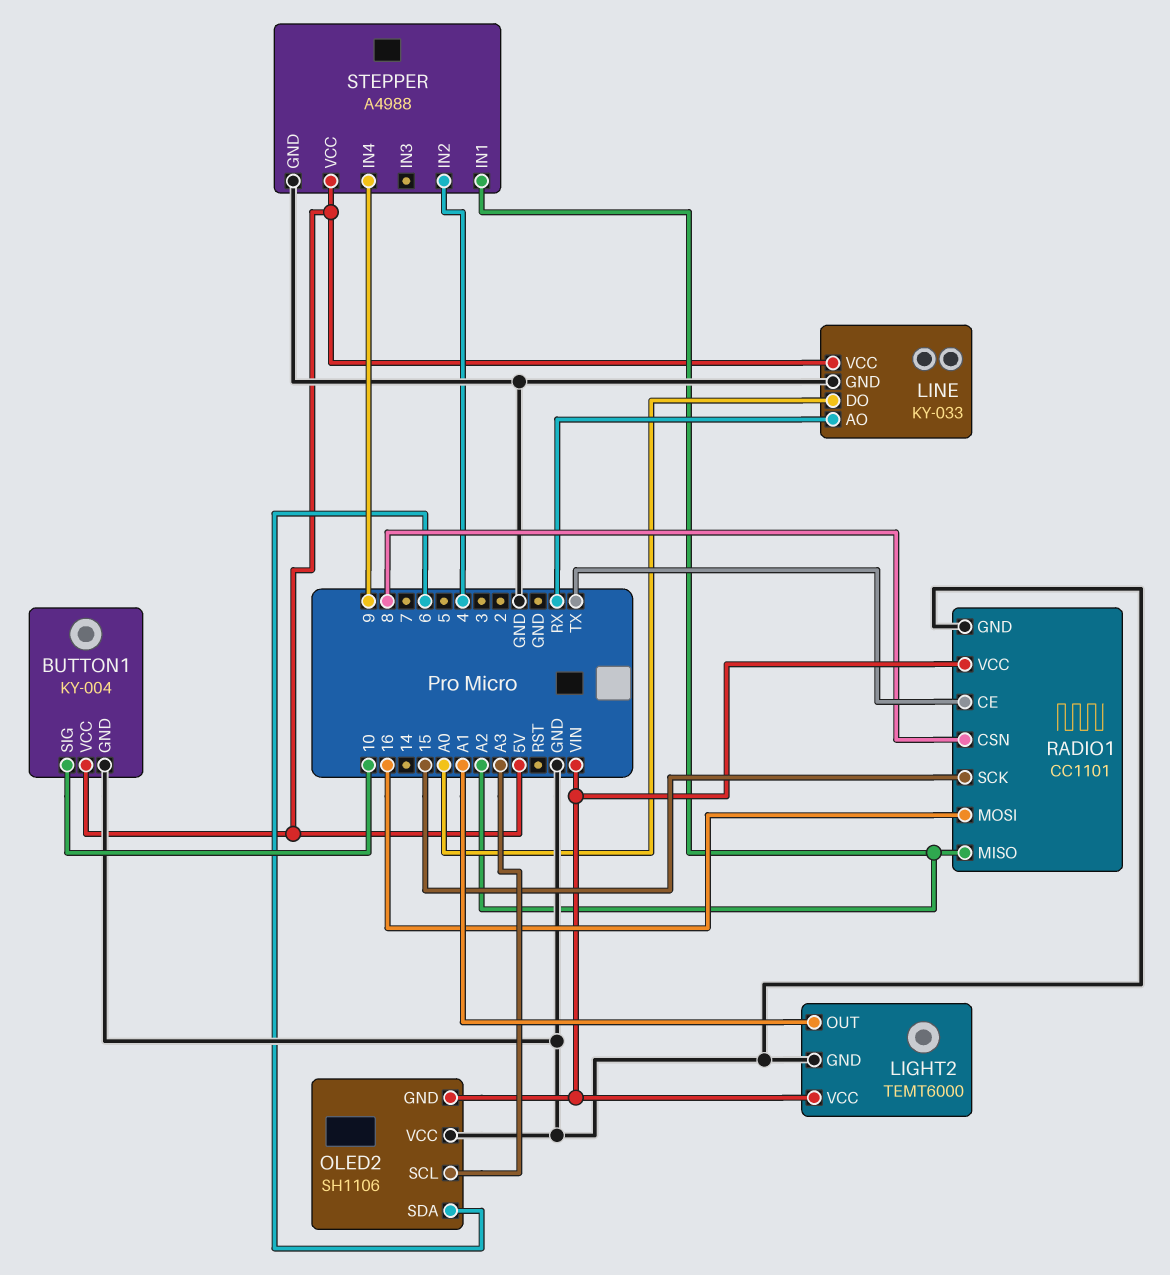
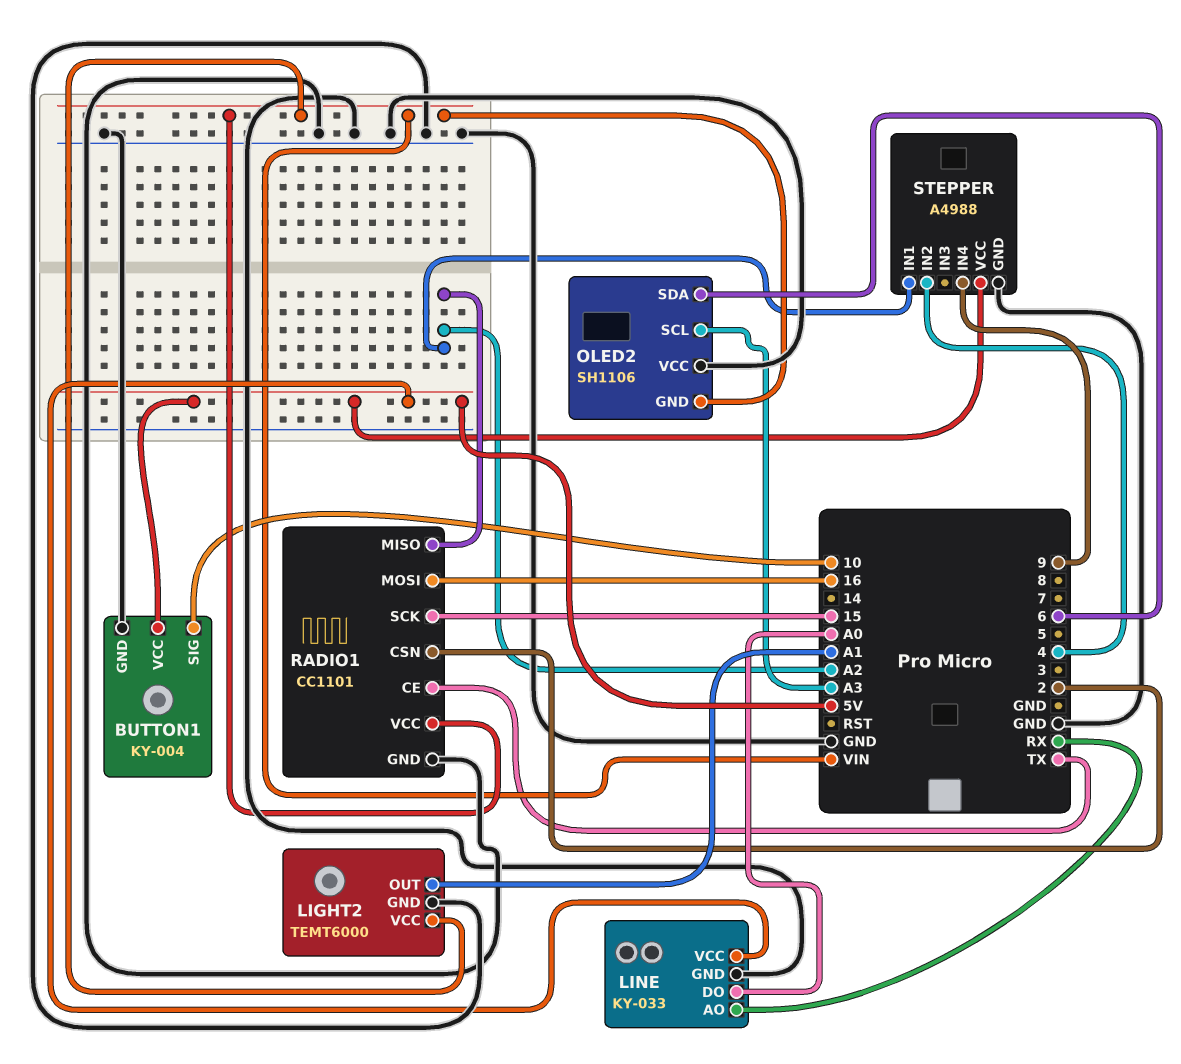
RADIO1 pin CSN: 8 -> 2

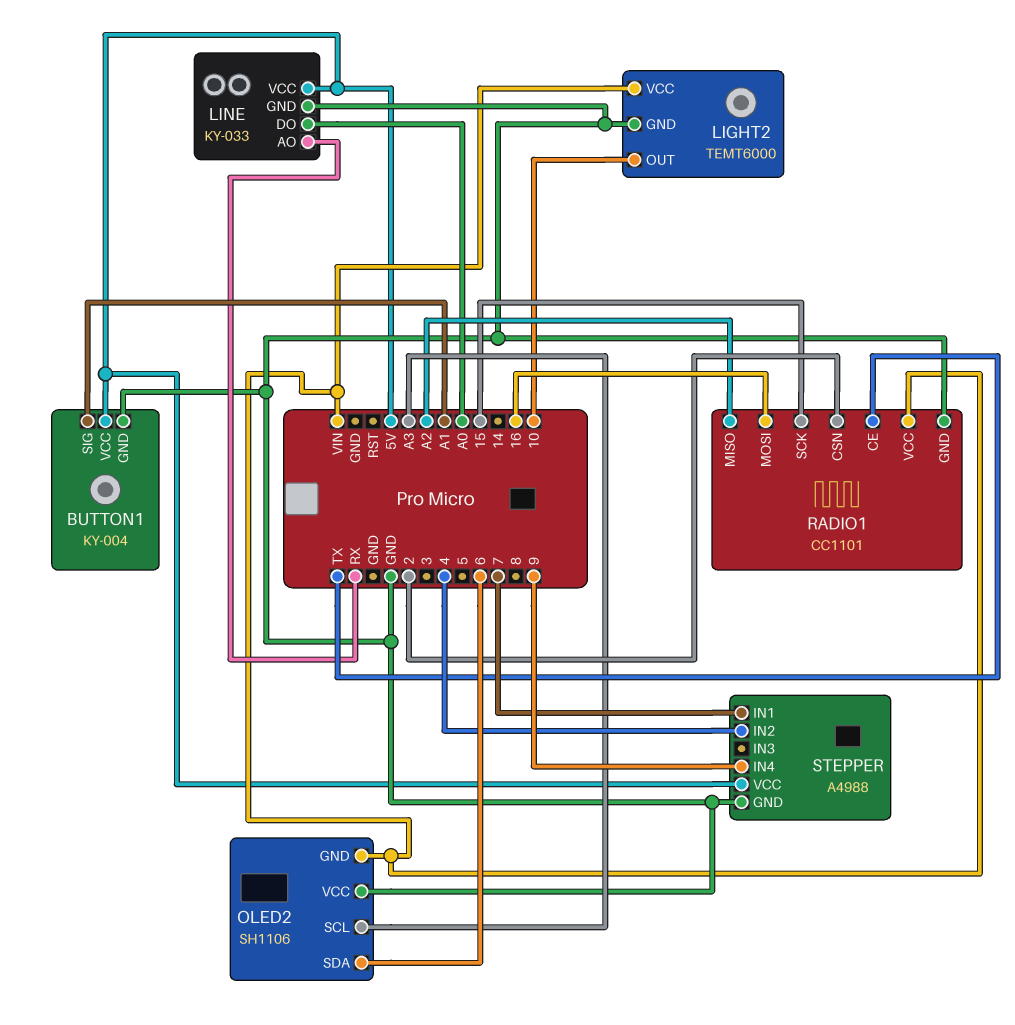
BUTTON1 pin SIG: 10 -> A1
LIGHT2 pin OUT: A1 -> 10
STEPPER pin IN1: A2 -> 7

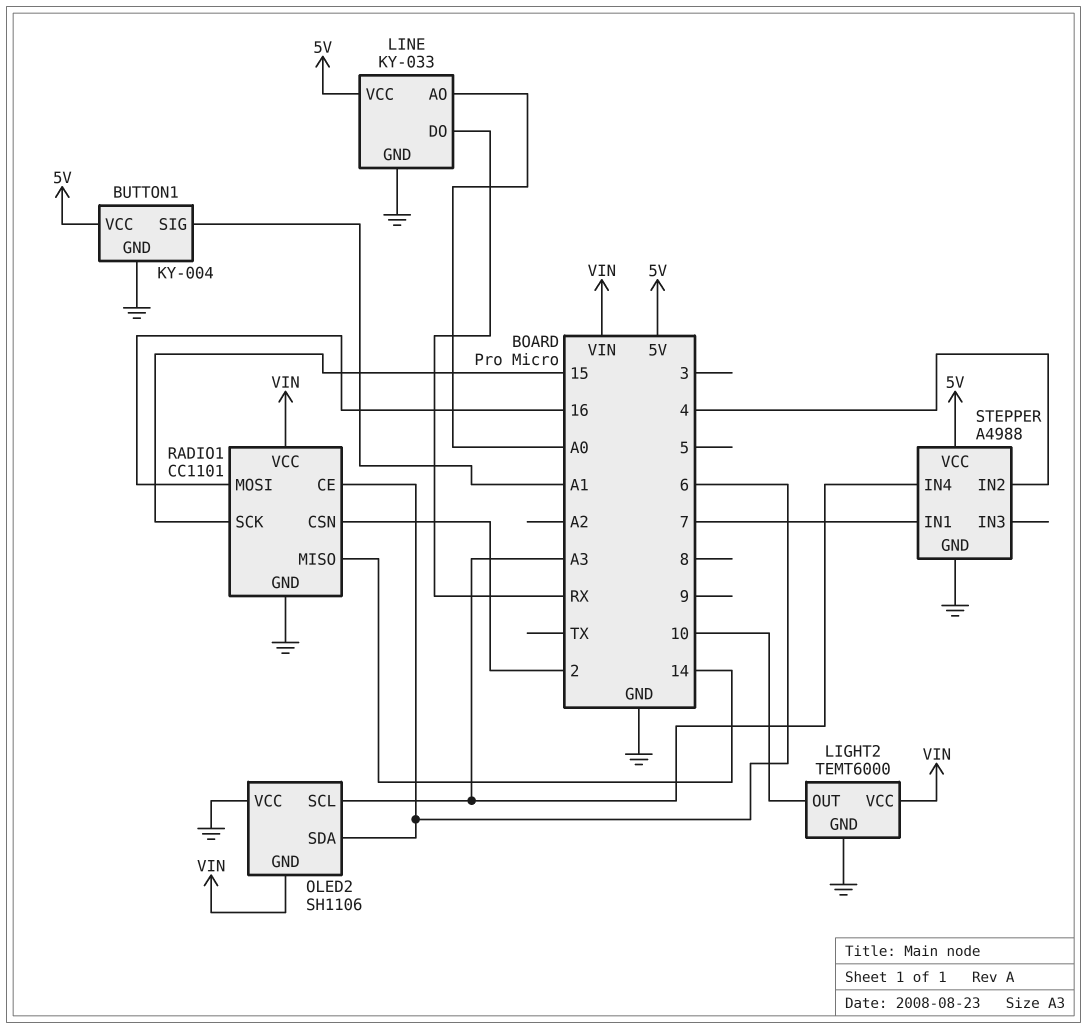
LINE pin AO: RX -> A0
LINE pin DO: A0 -> RX
RADIO1 pin CE: TX -> 6
RADIO1 pin MISO: A2 -> 14
STEPPER pin IN4: 9 -> A3

